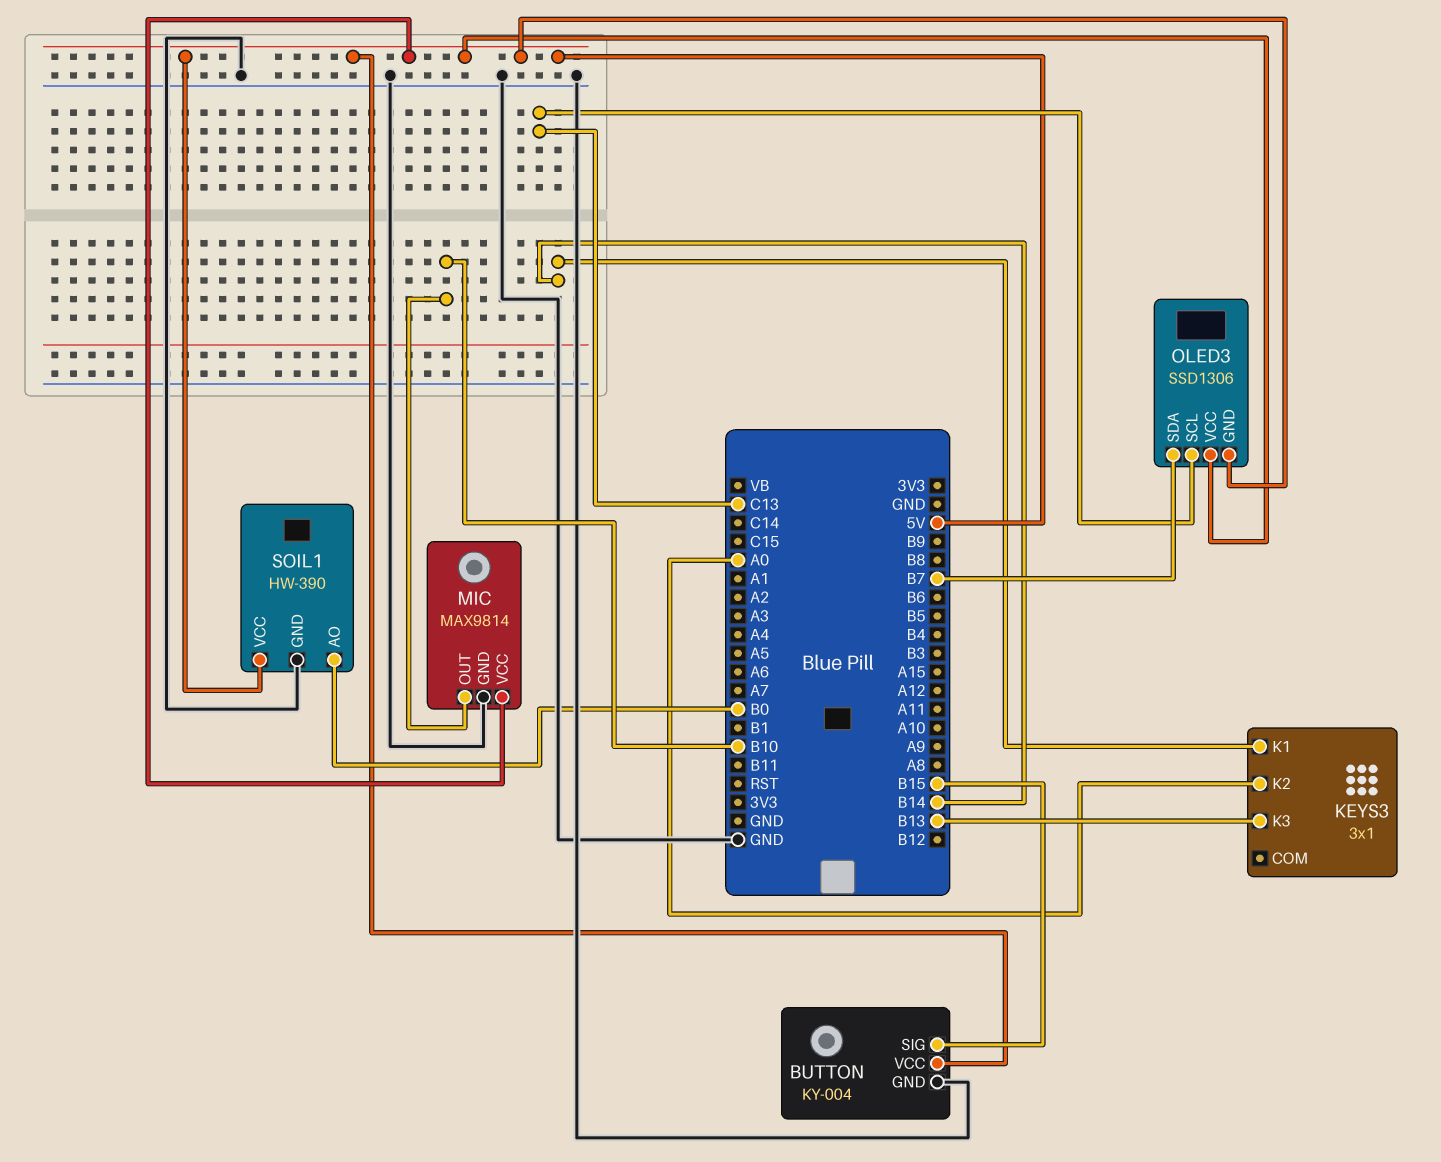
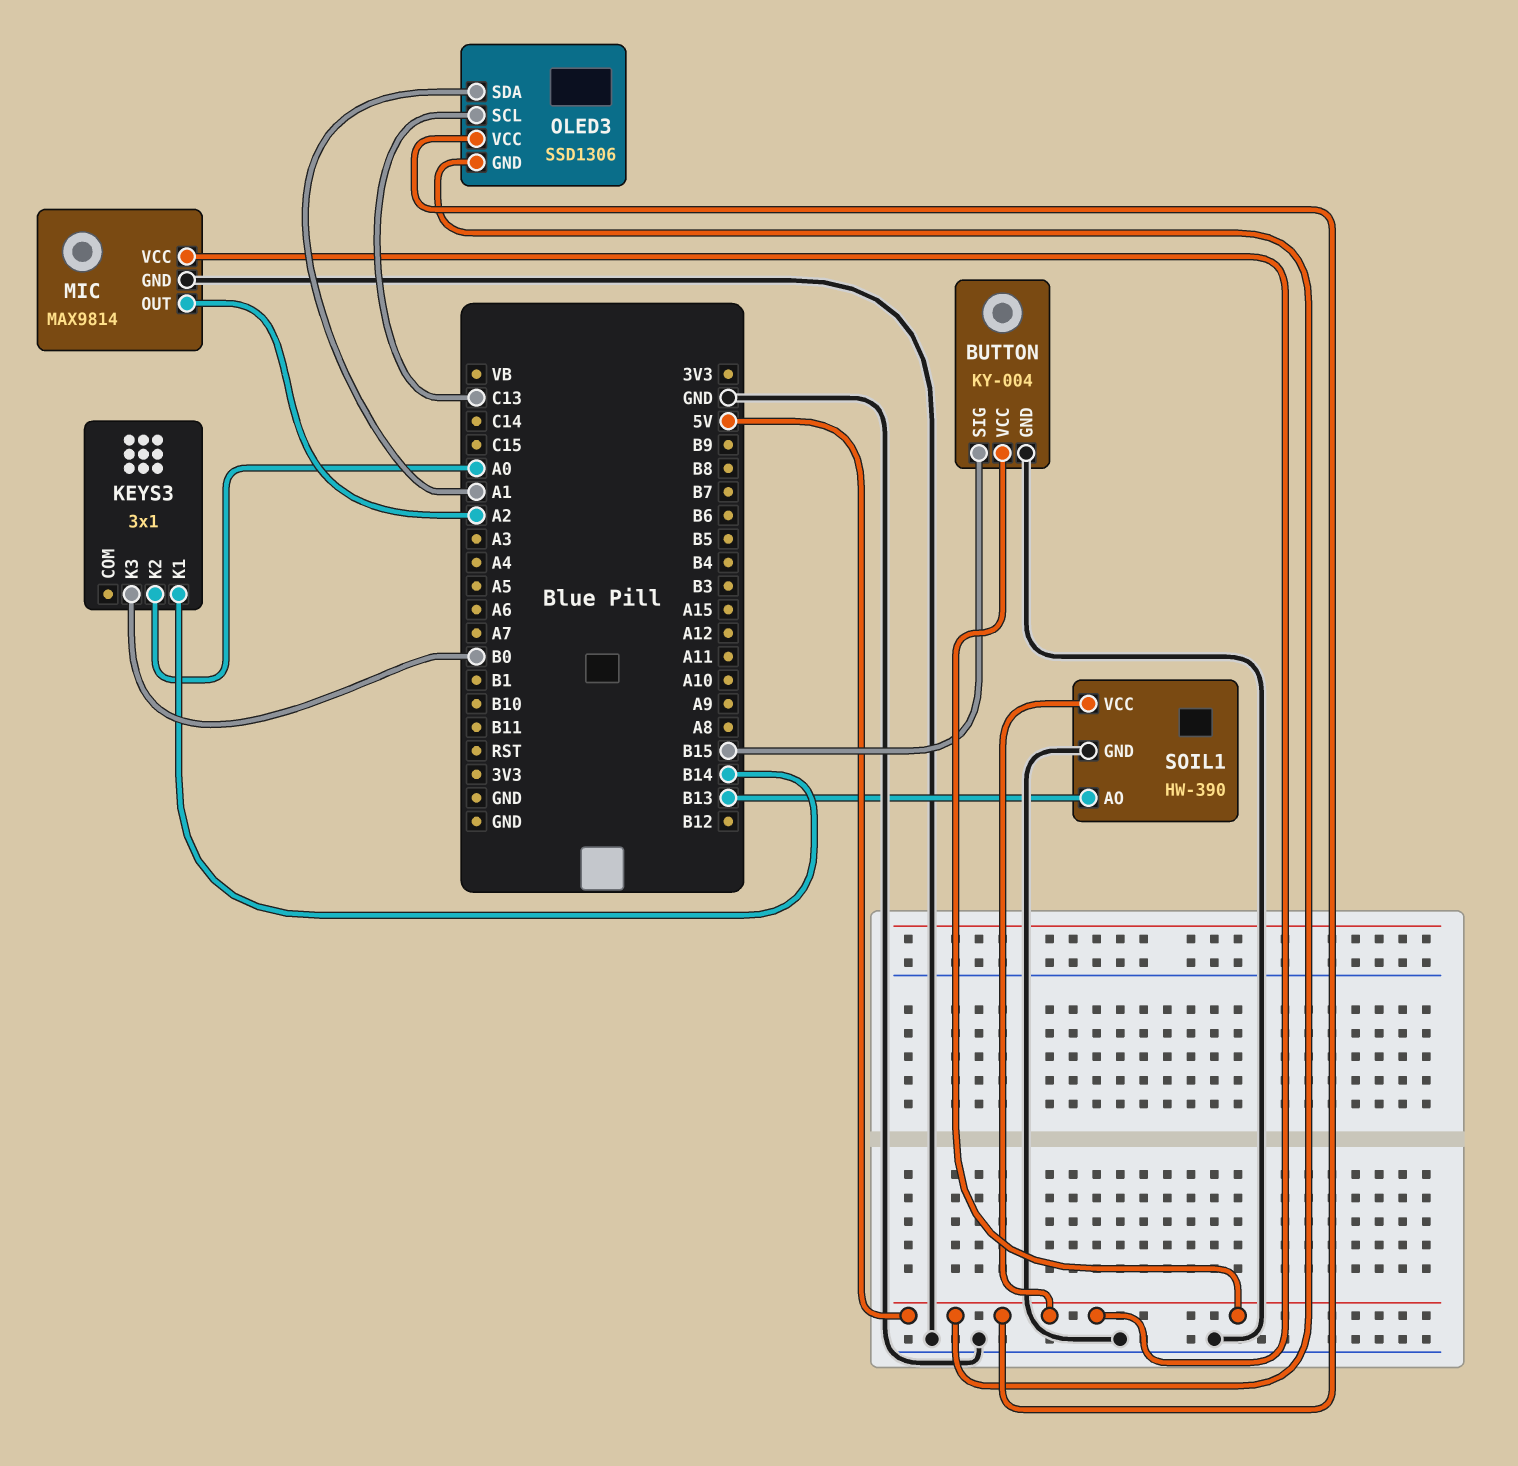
KEYS3 pin K3: B13 -> B0
MIC pin OUT: B10 -> A2
OLED3 pin SDA: B7 -> A1
SOIL1 pin AO: B0 -> B13

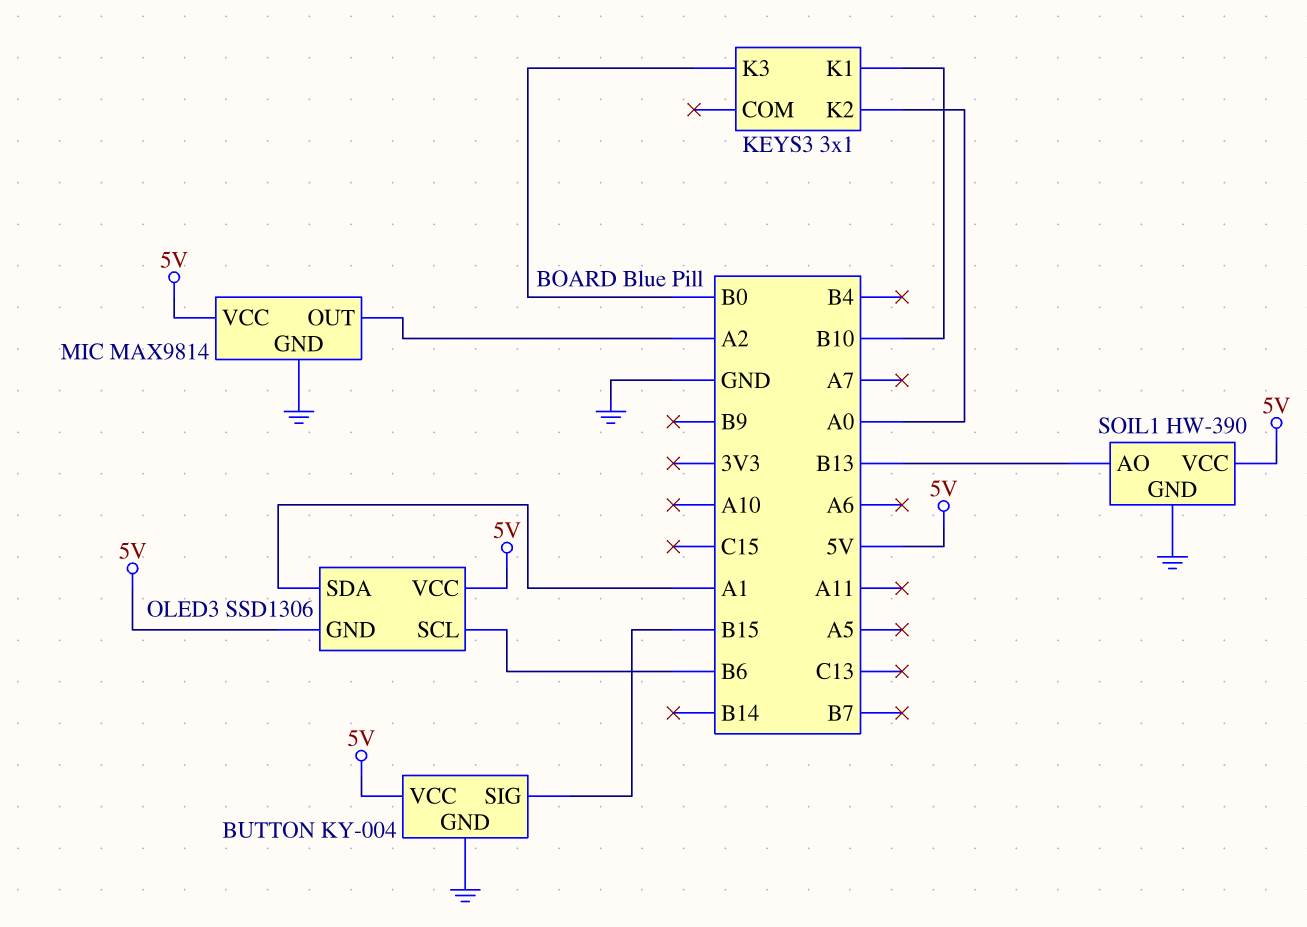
KEYS3 pin K1: B14 -> B10
OLED3 pin SCL: C13 -> B6

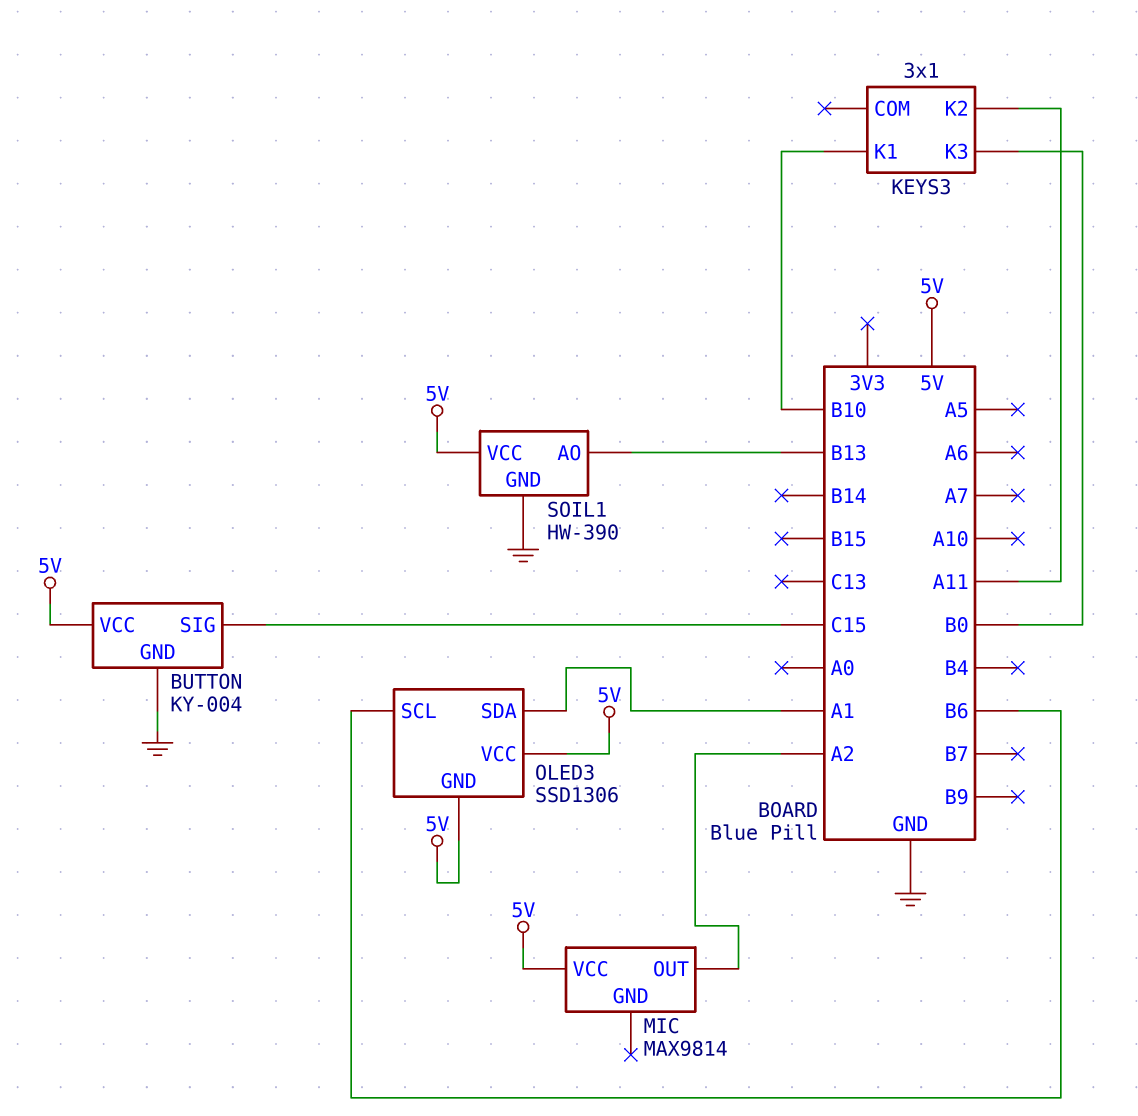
BUTTON pin SIG: B15 -> C15
KEYS3 pin K2: A0 -> A11
MIC pin GND: GND -> none

